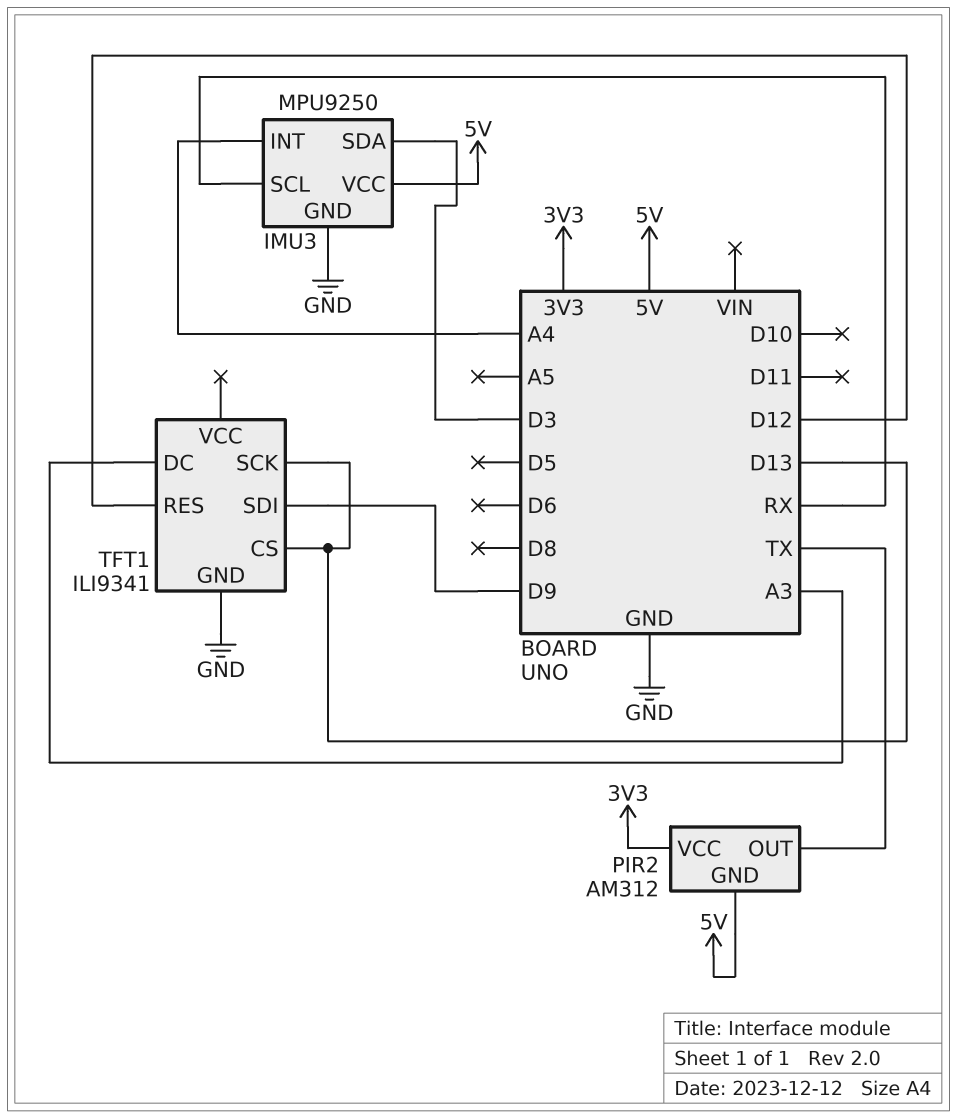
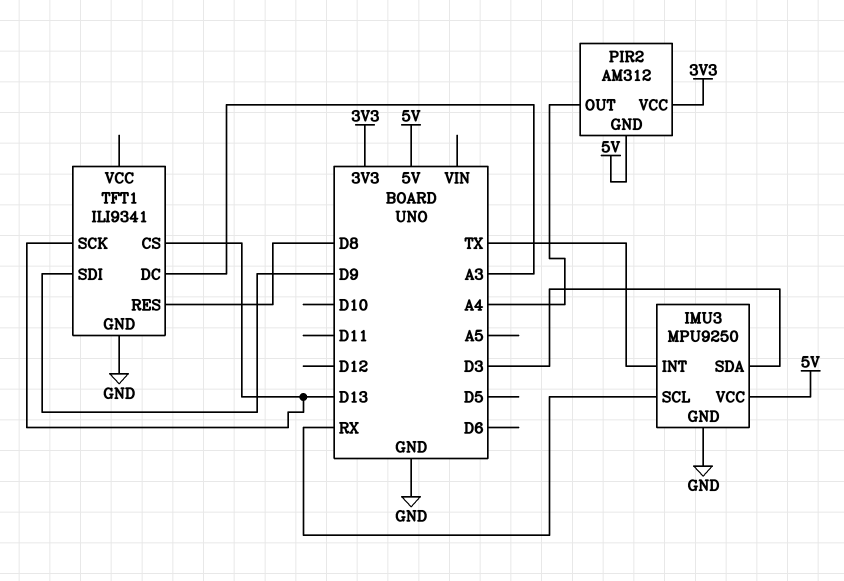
IMU3 pin INT: A4 -> TX
PIR2 pin OUT: TX -> A4
TFT1 pin RES: D12 -> D8

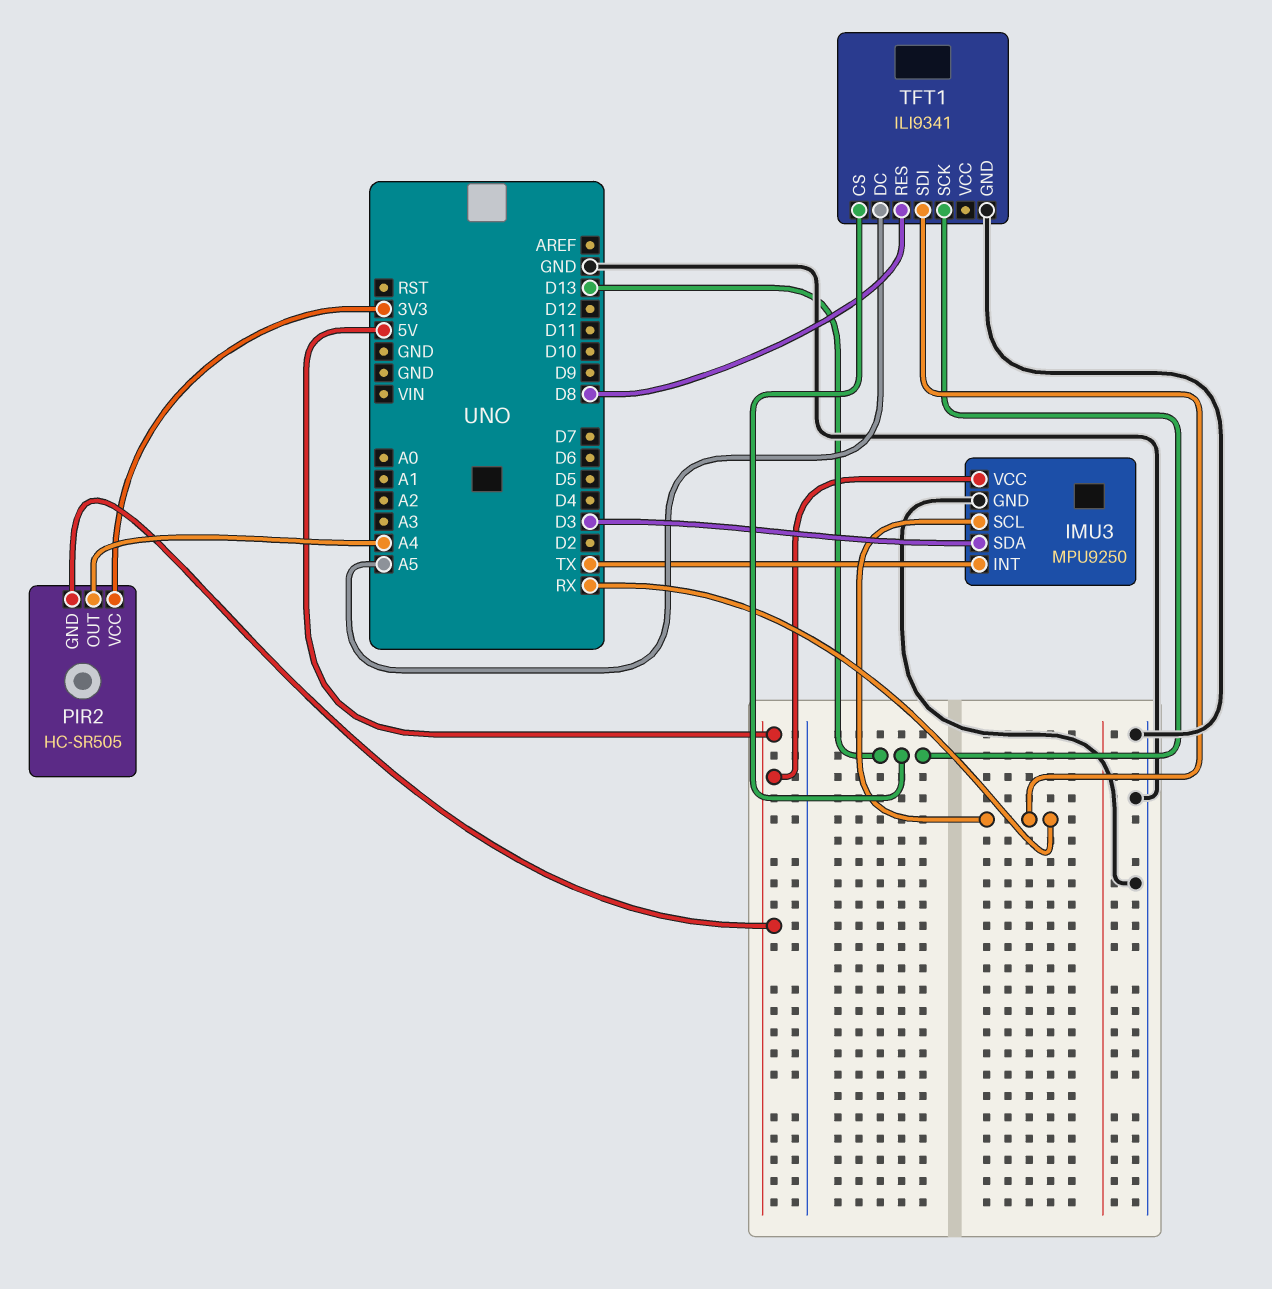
PIR2: AM312 -> HC-SR505
TFT1 pin DC: A3 -> A5
TFT1 pin SDI: D9 -> RX

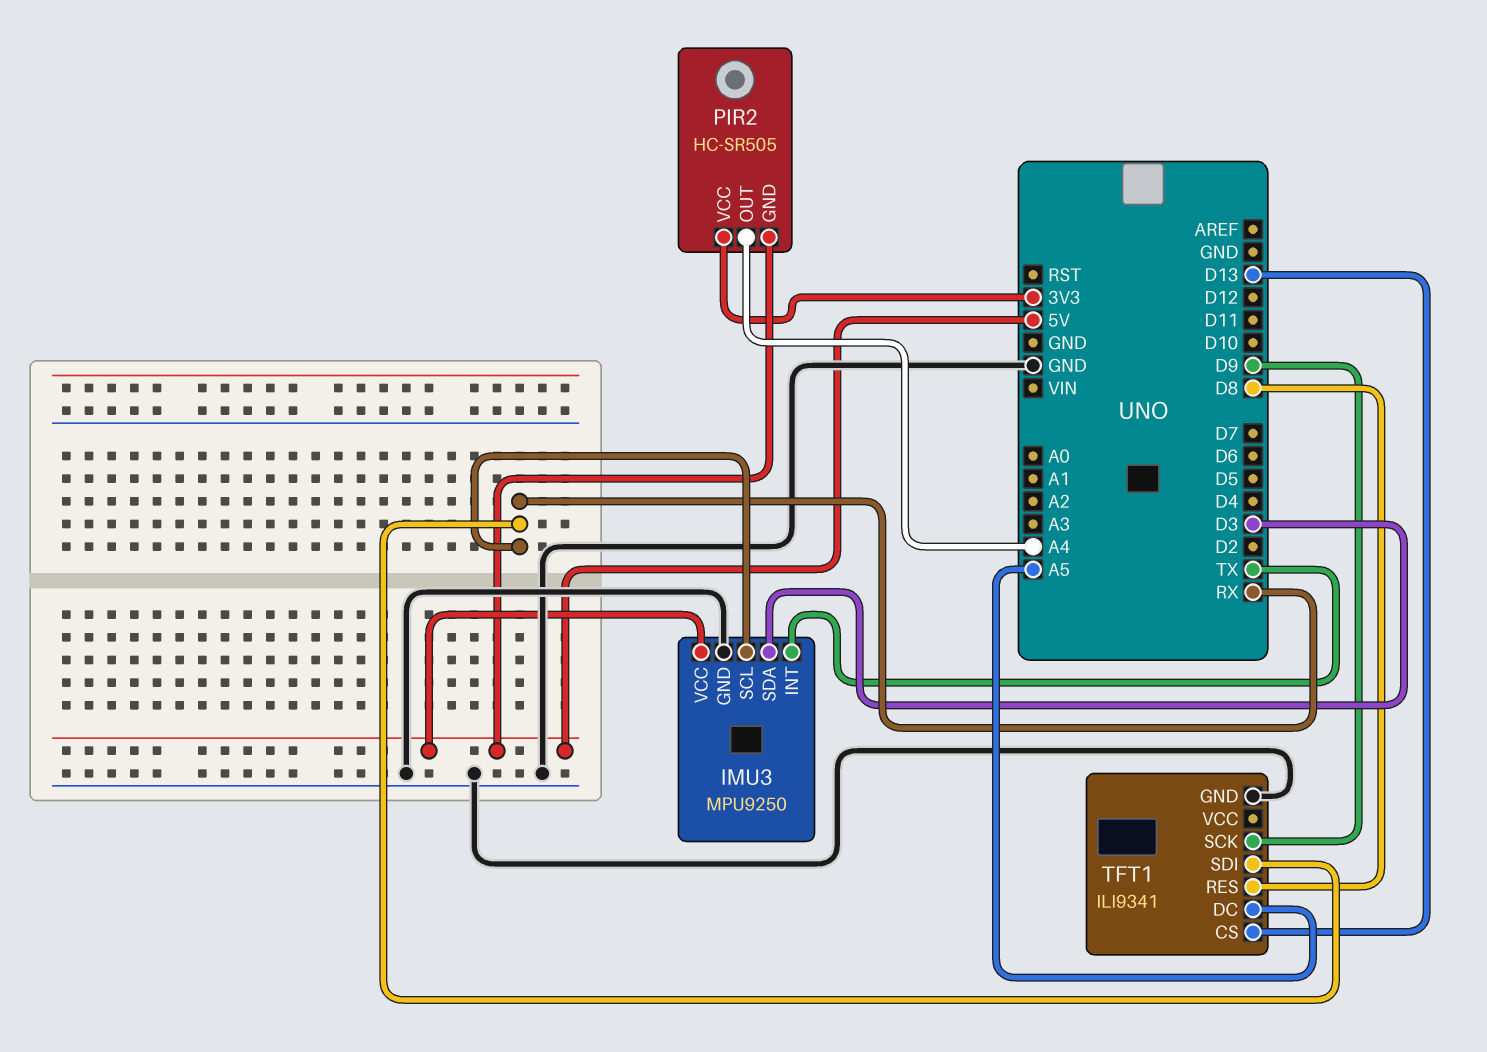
TFT1 pin SCK: D13 -> D9

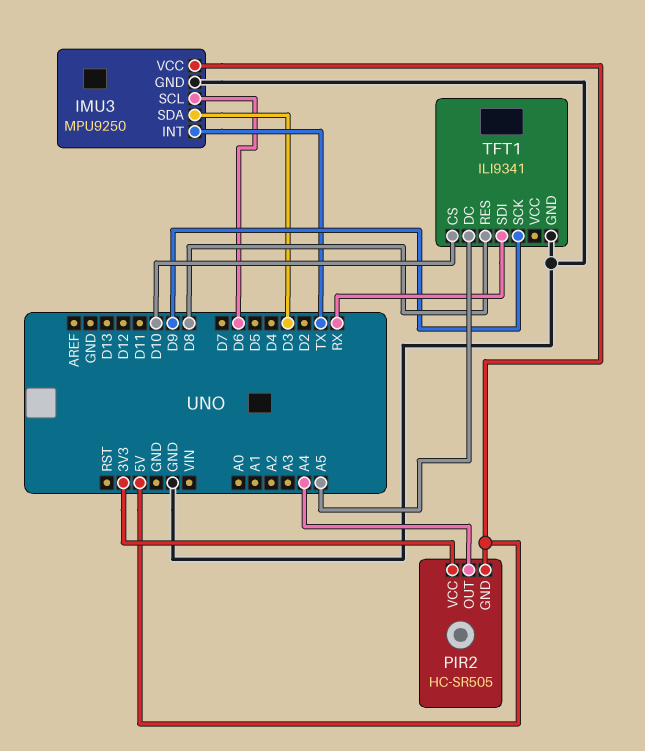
IMU3 pin SCL: RX -> D6
TFT1 pin CS: D13 -> D10

